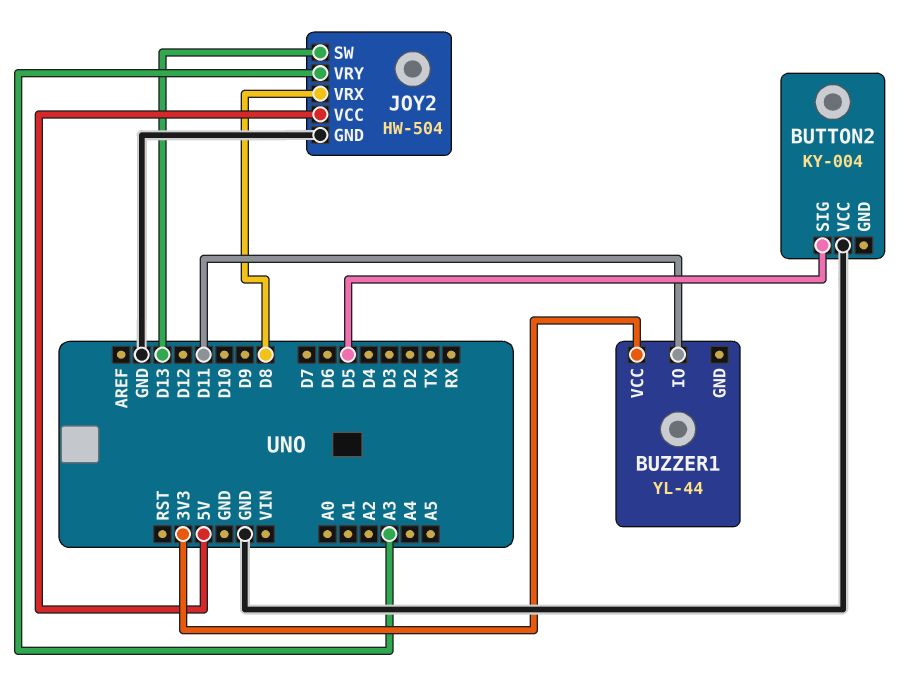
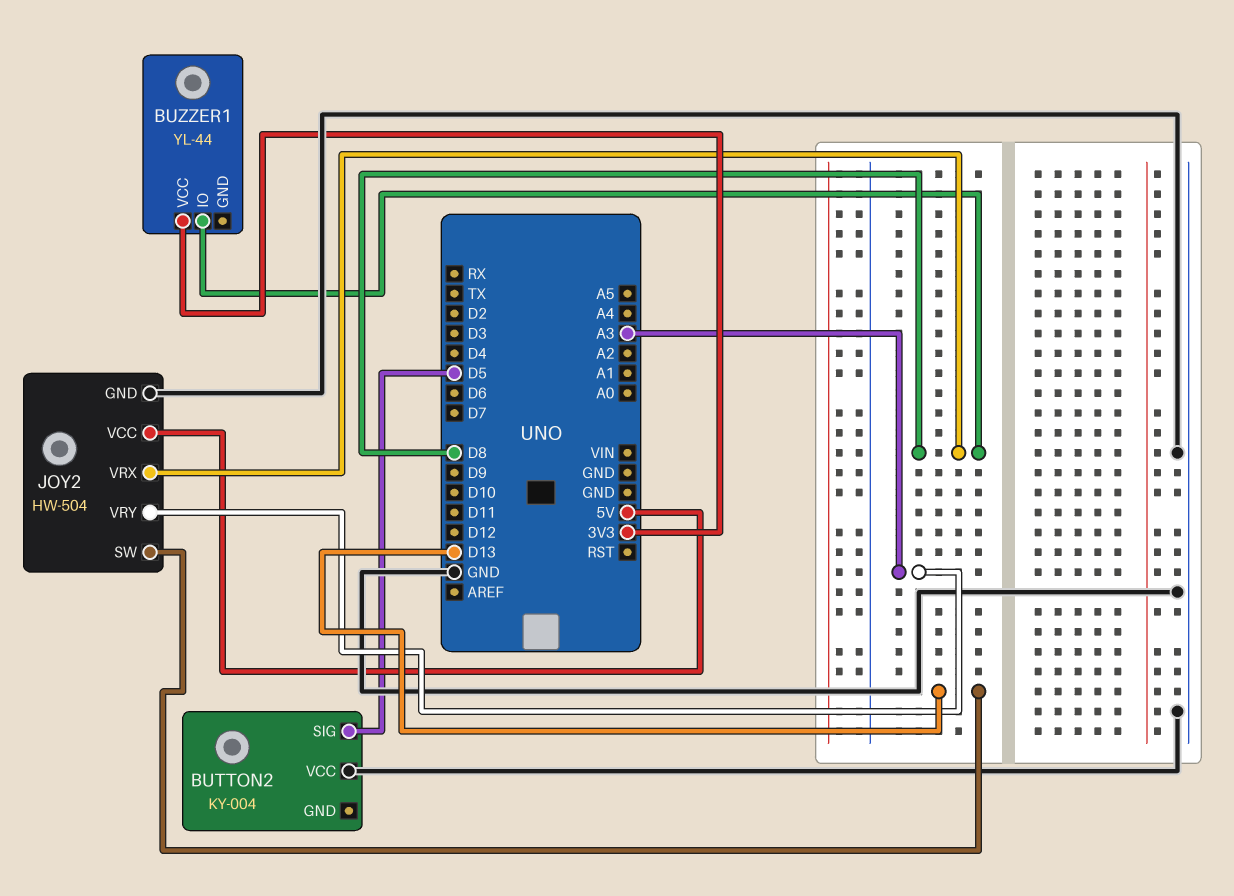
BUZZER1 pin IO: D11 -> D8

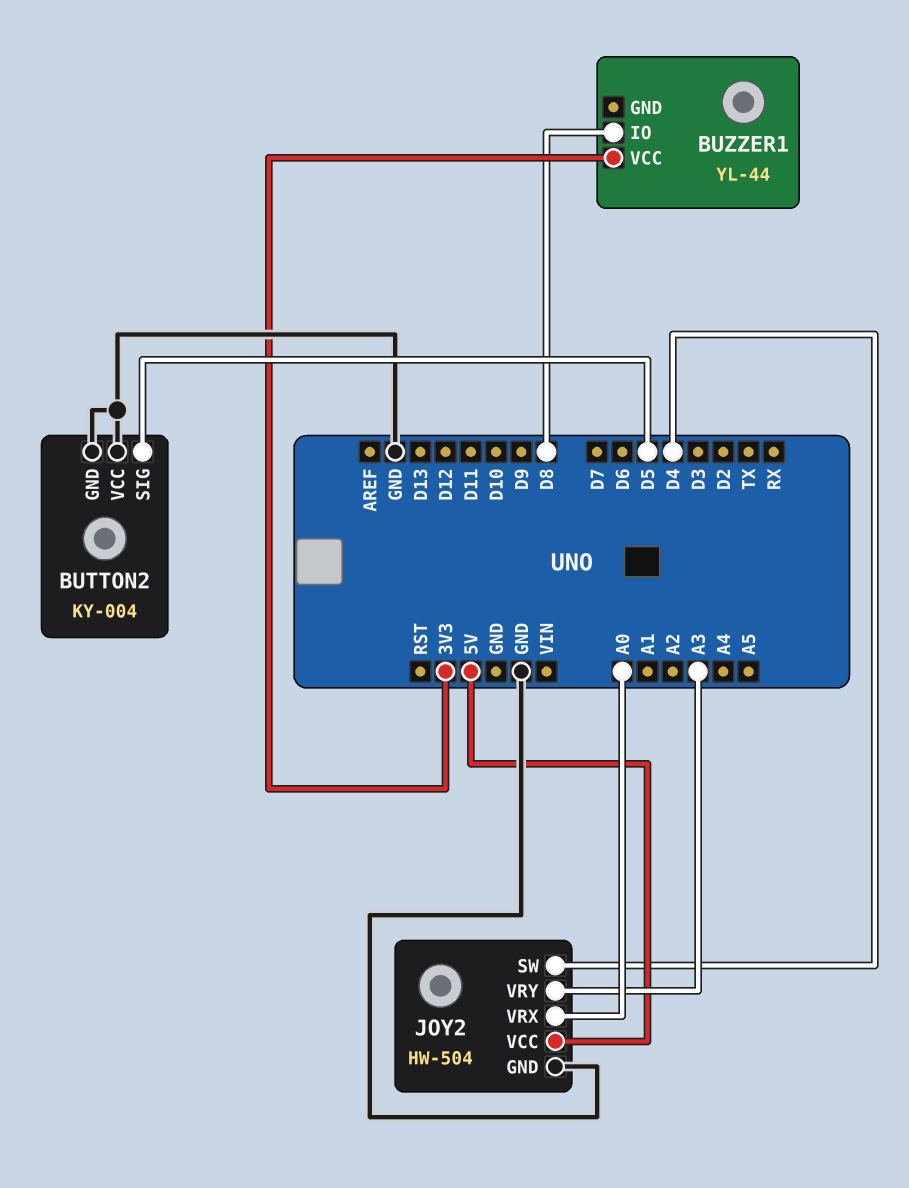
BUTTON2 pin GND: none -> GND
JOY2 pin SW: D13 -> D4
JOY2 pin VRX: D8 -> A0

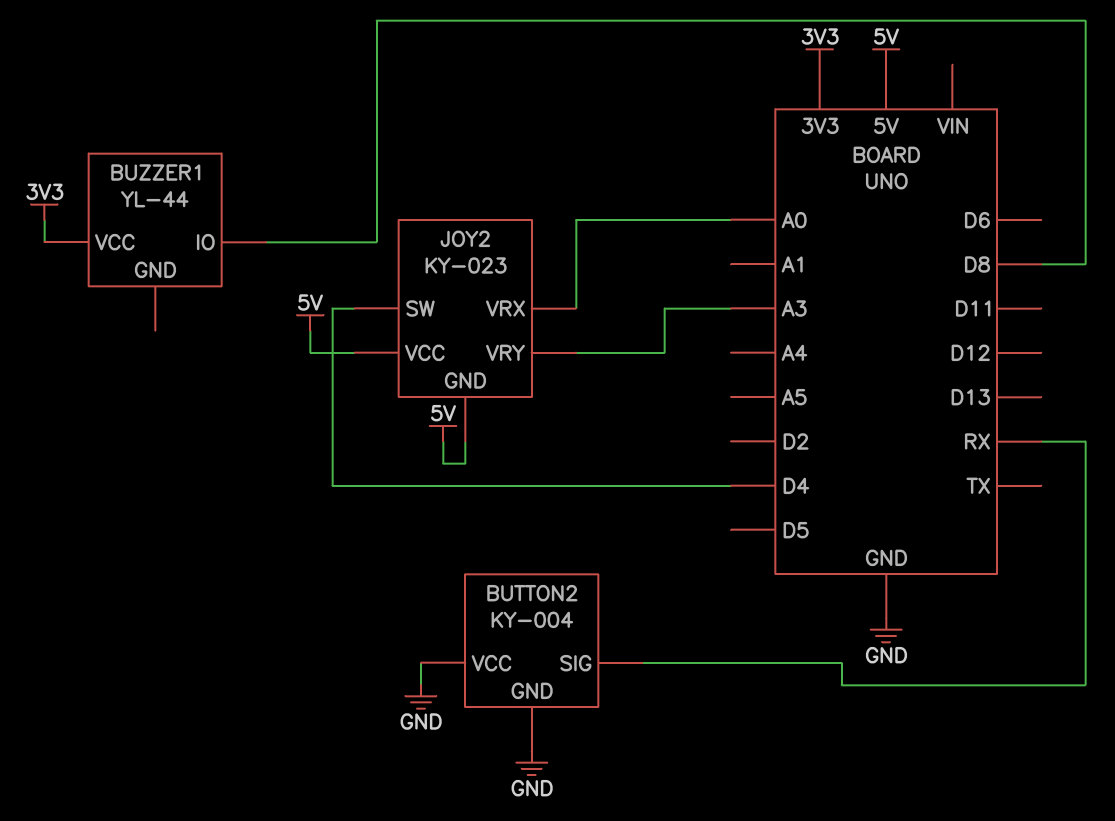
BUTTON2 pin SIG: D5 -> RX
JOY2: HW-504 -> KY-023
JOY2 pin GND: GND -> 5V

